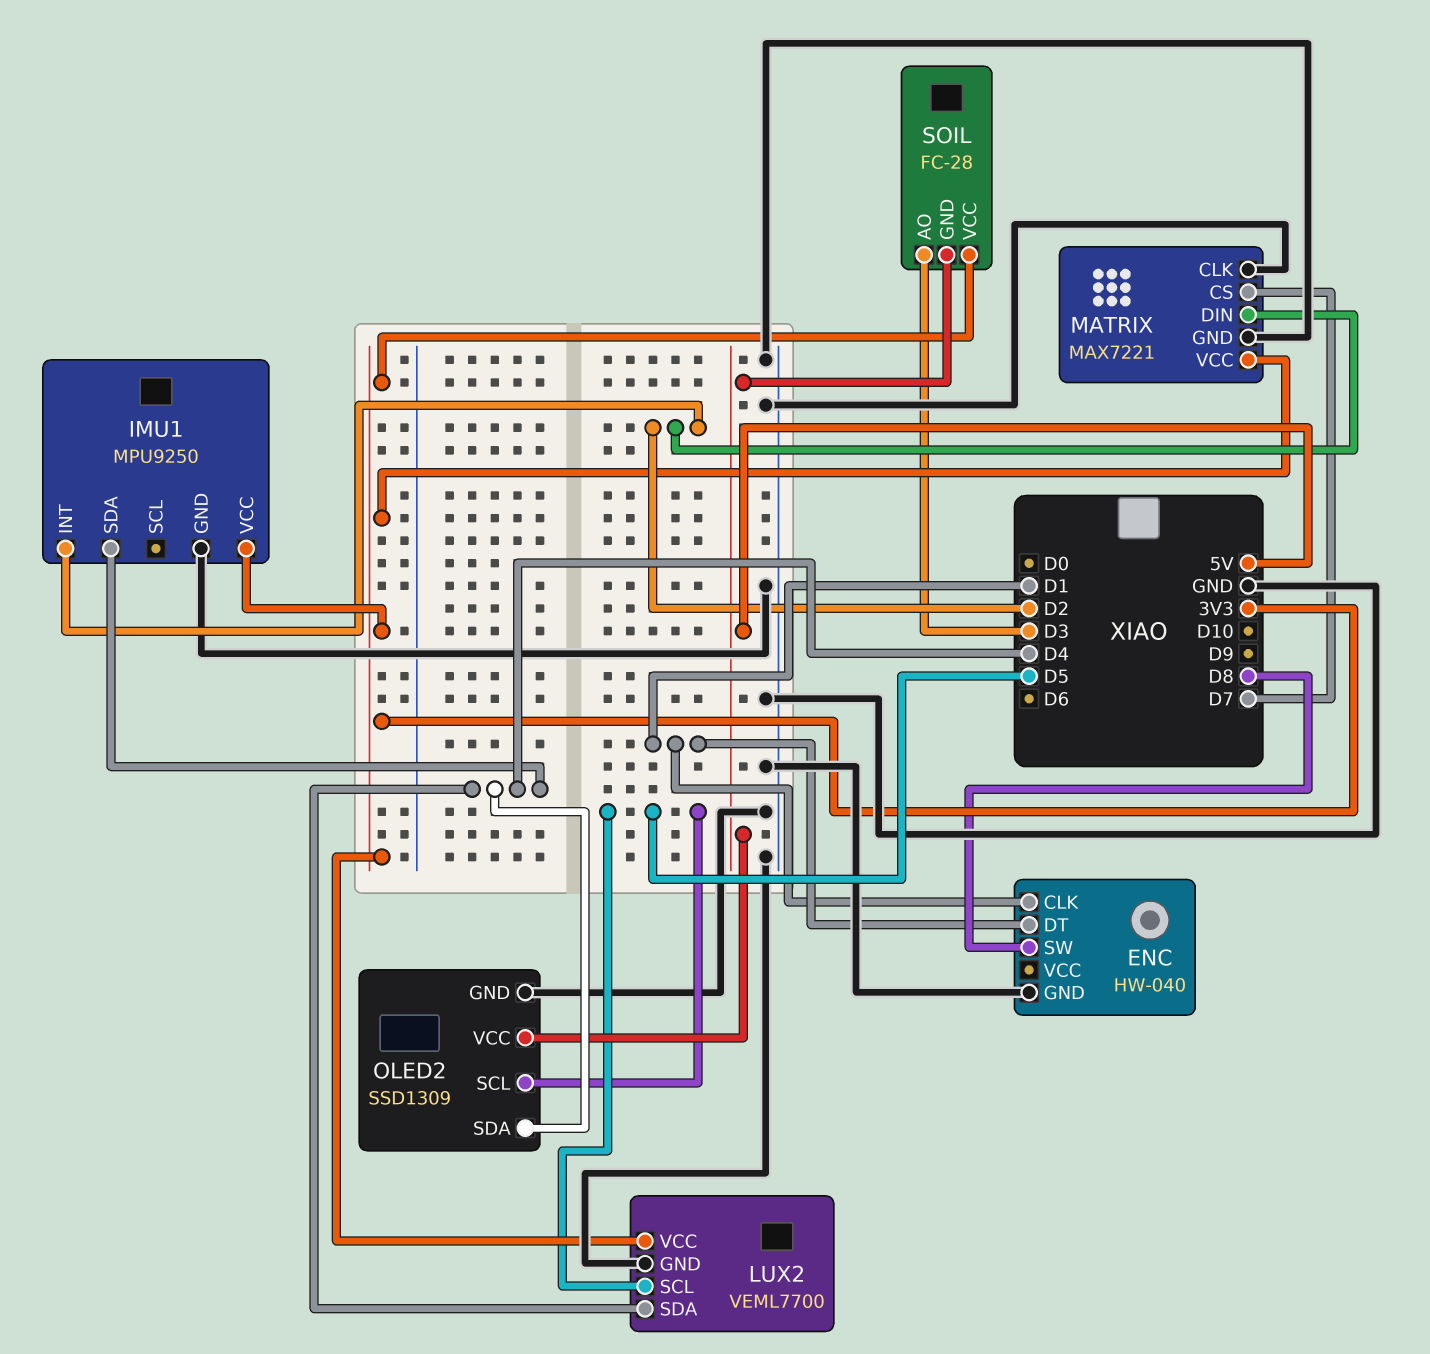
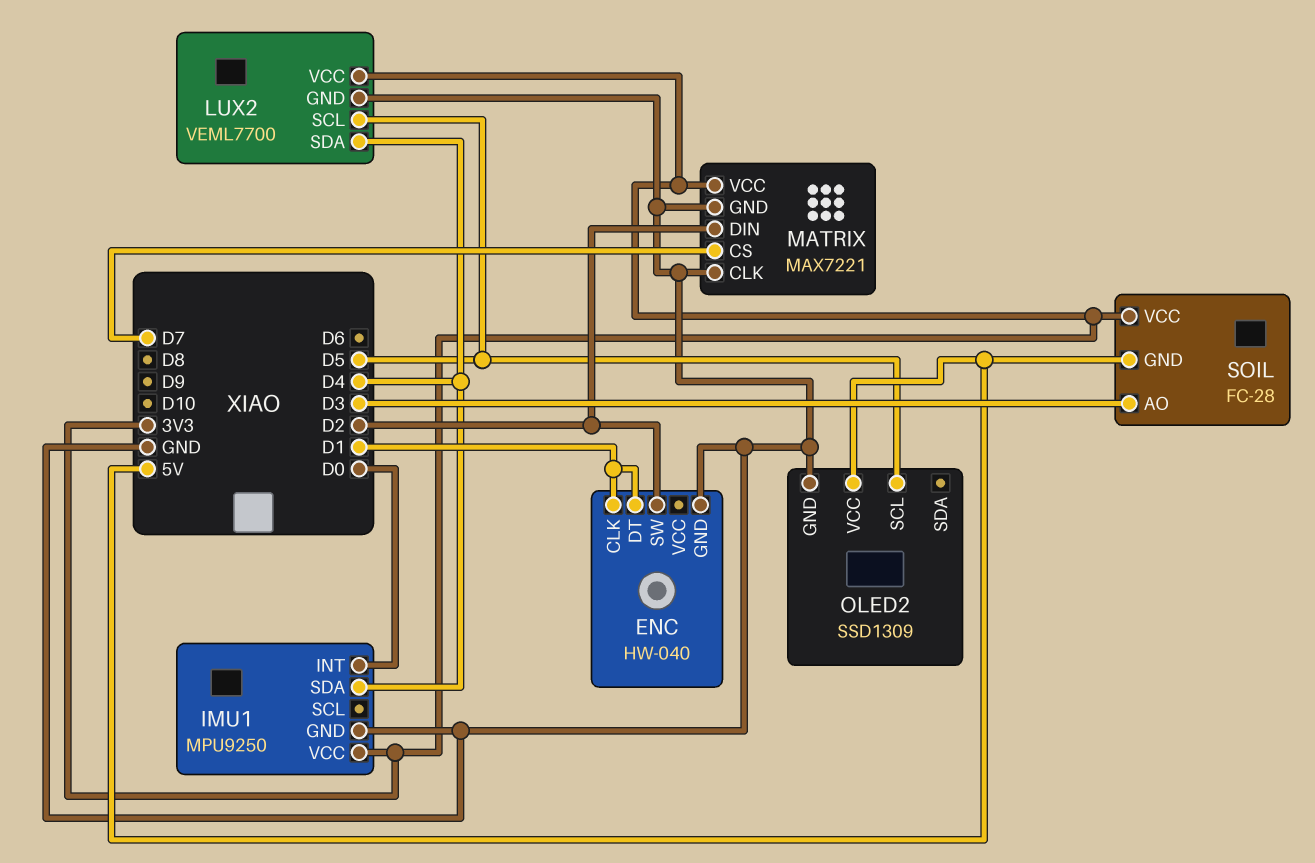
ENC pin SW: D8 -> D2
IMU1 pin INT: D2 -> D0
OLED2 pin SDA: D4 -> none

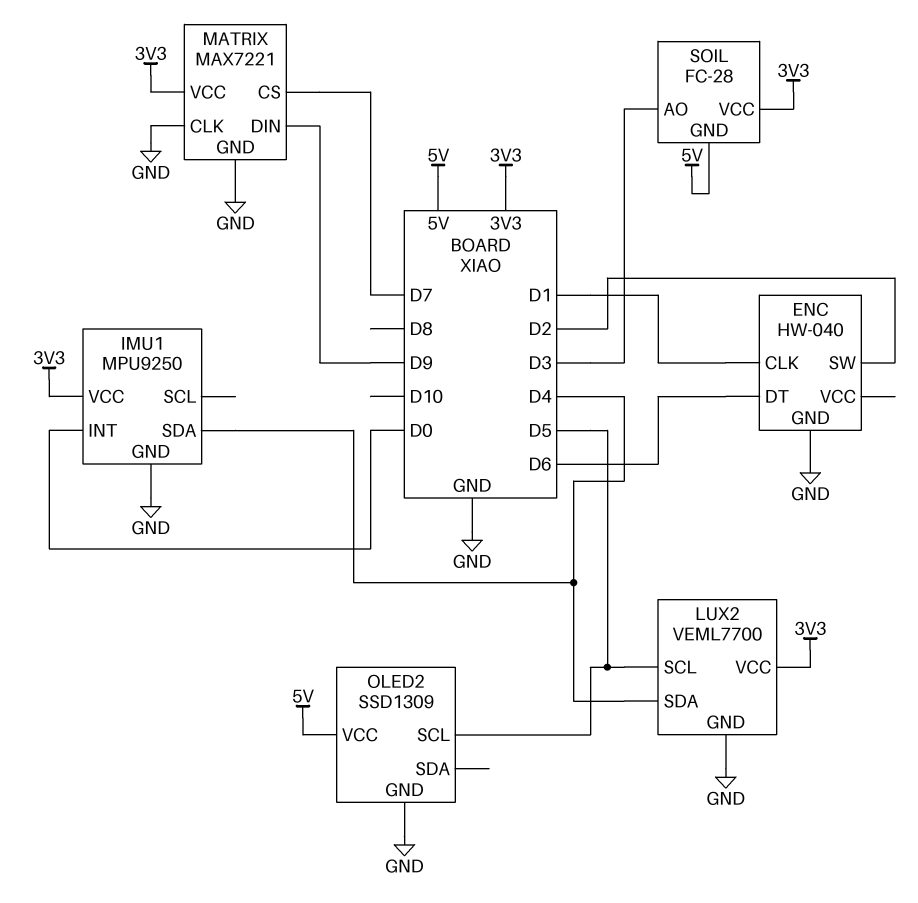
ENC pin DT: D1 -> D6
MATRIX pin DIN: D2 -> D9

